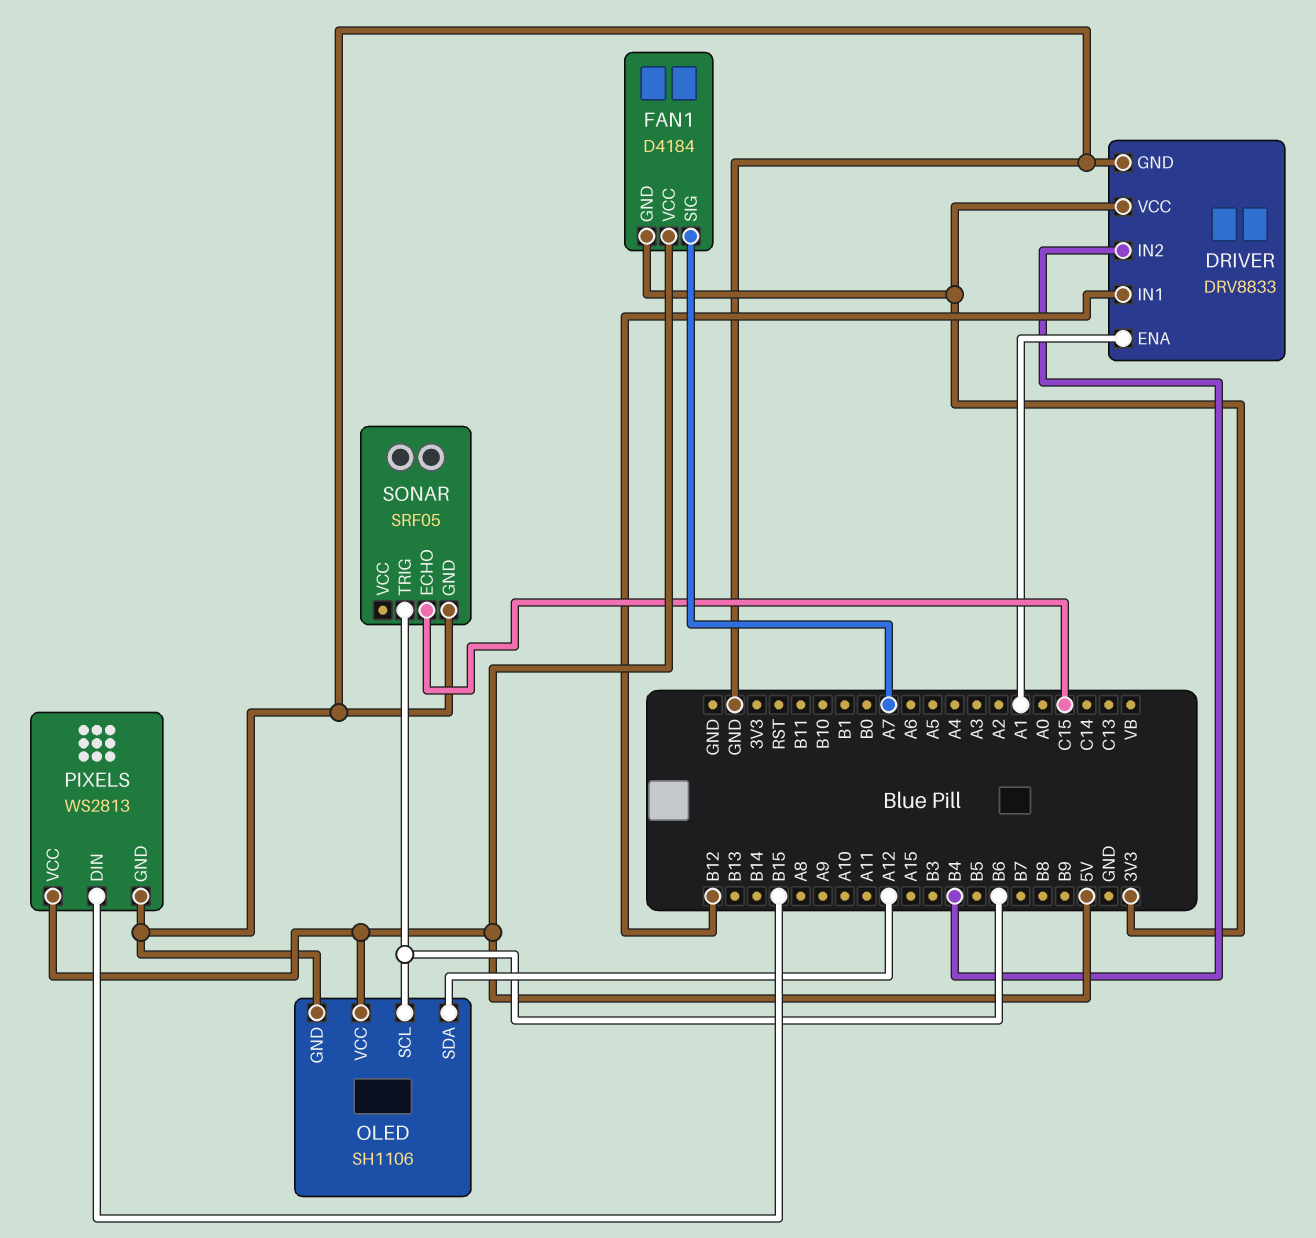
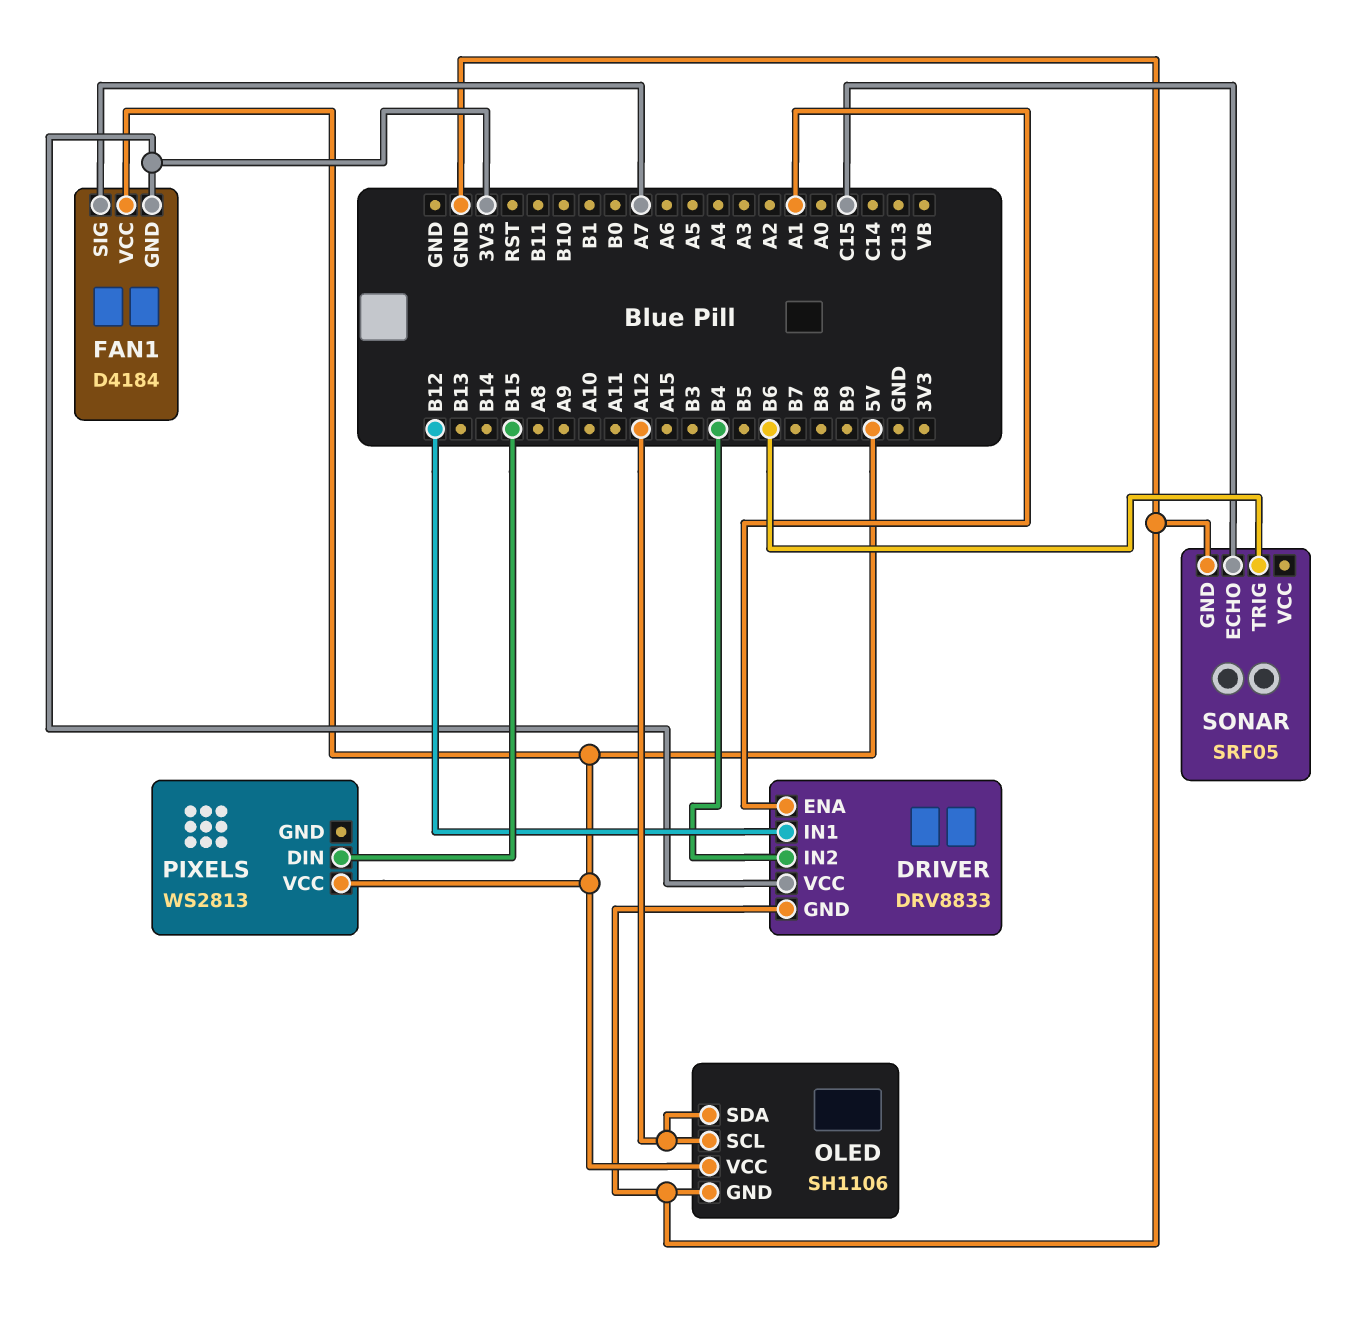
OLED pin SCL: B6 -> A12
PIXELS pin GND: GND -> none

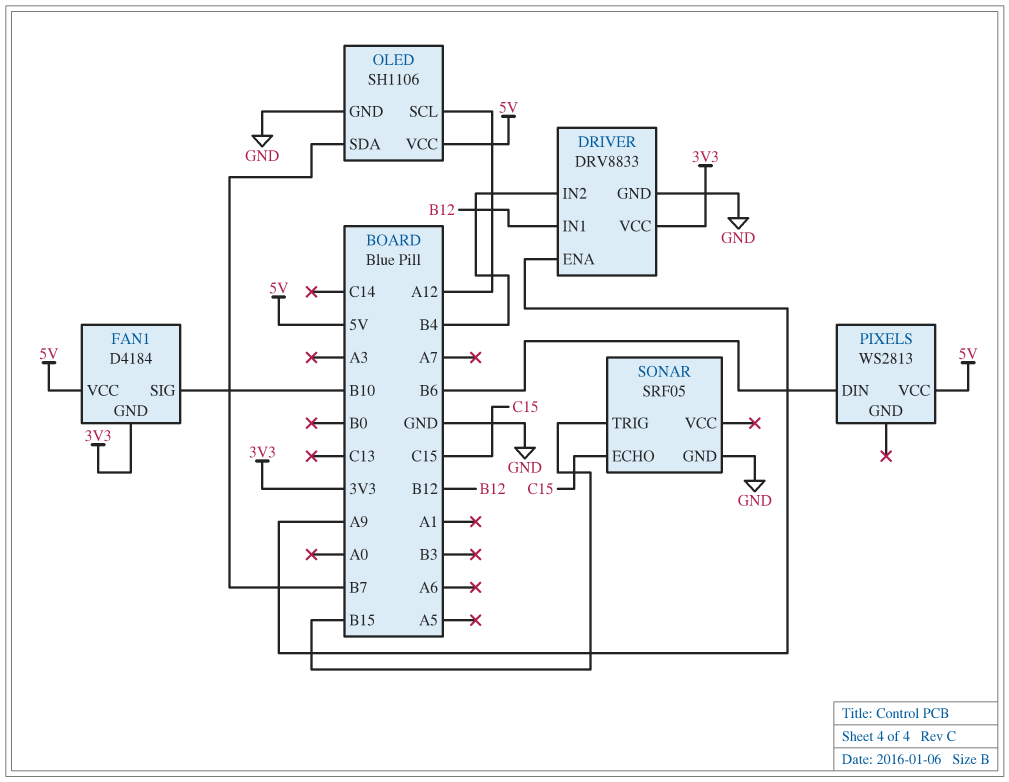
DRIVER pin ENA: A1 -> A9
FAN1 pin SIG: A7 -> B10
OLED pin SDA: A12 -> B7
PIXELS pin DIN: B15 -> B6
SONAR pin TRIG: B6 -> B15

